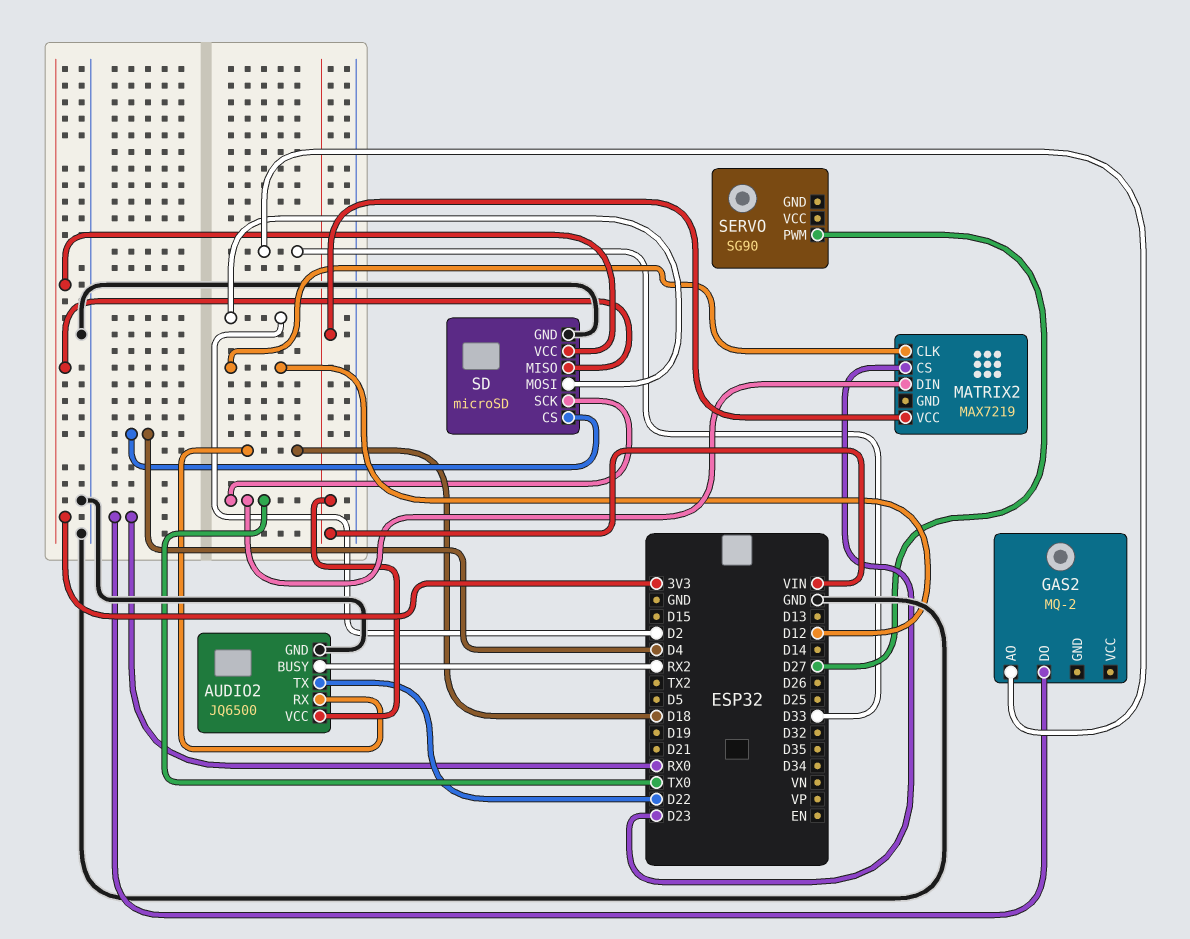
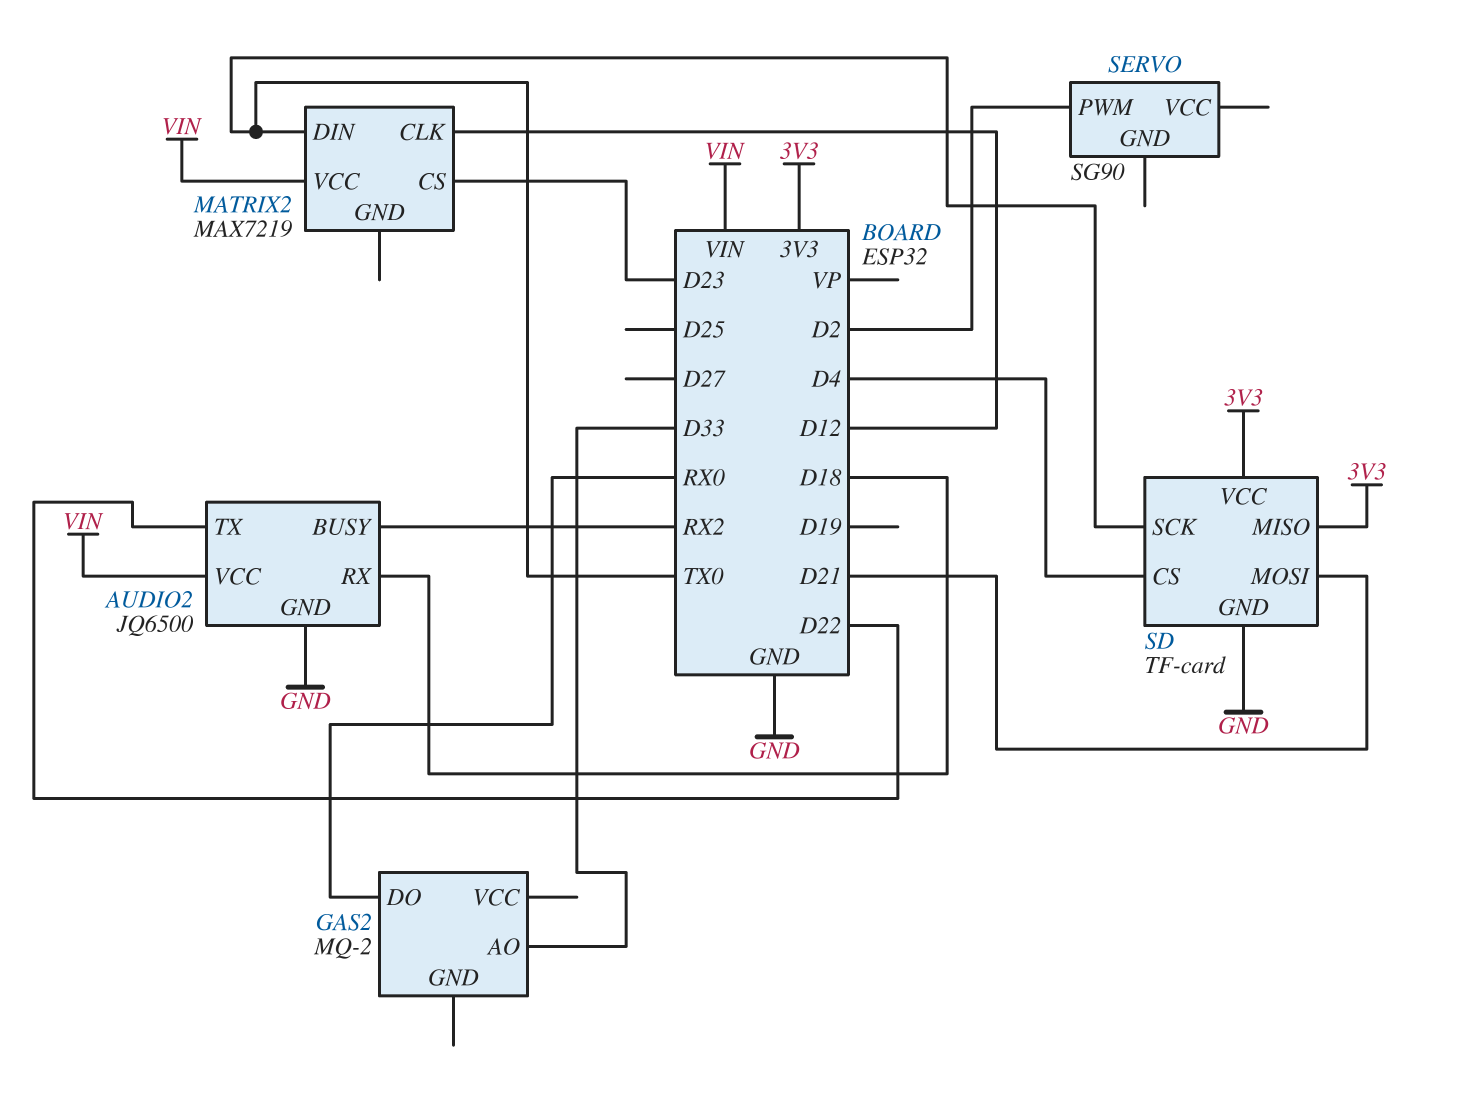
SD: microSD -> TF-card
SD pin MOSI: D2 -> D21
SERVO pin PWM: D27 -> D2

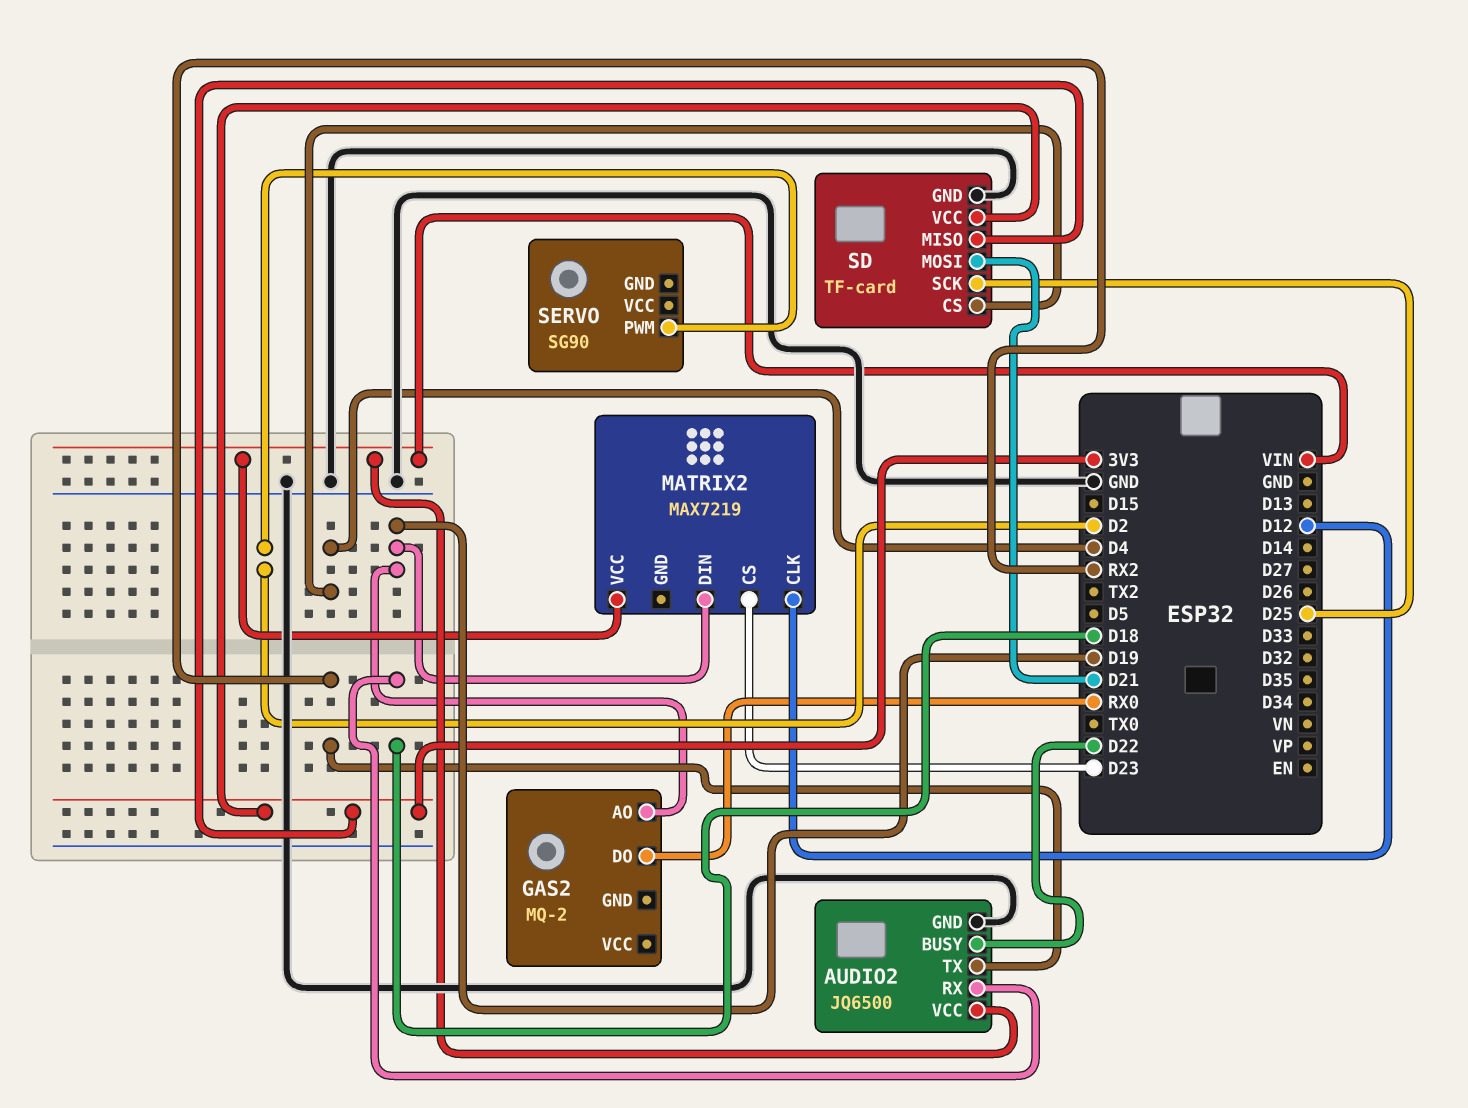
AUDIO2 pin BUSY: RX2 -> D22
AUDIO2 pin TX: D22 -> RX2
GAS2 pin AO: D33 -> D19
MATRIX2 pin DIN: TX0 -> D19
SD pin SCK: TX0 -> D25

